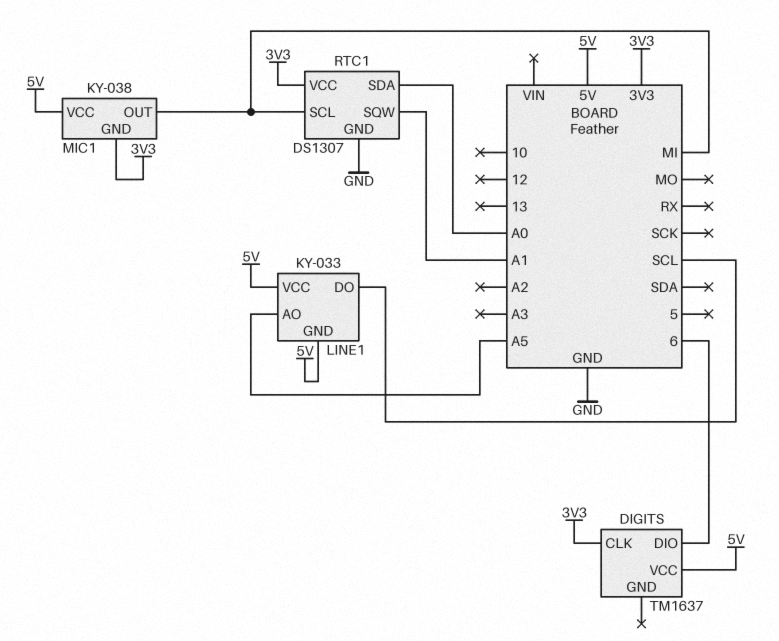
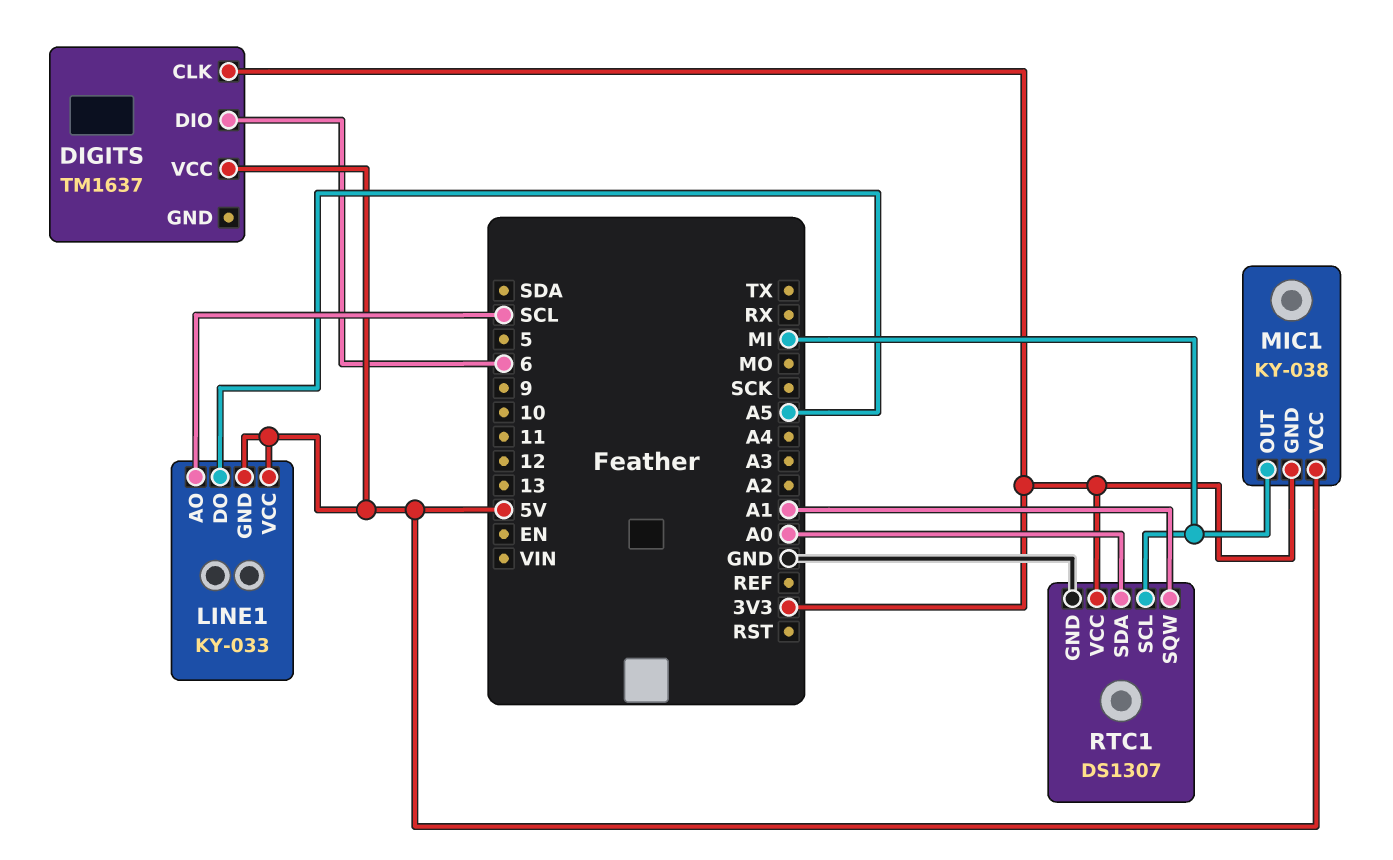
LINE1 pin AO: A5 -> SCL
LINE1 pin DO: SCL -> A5

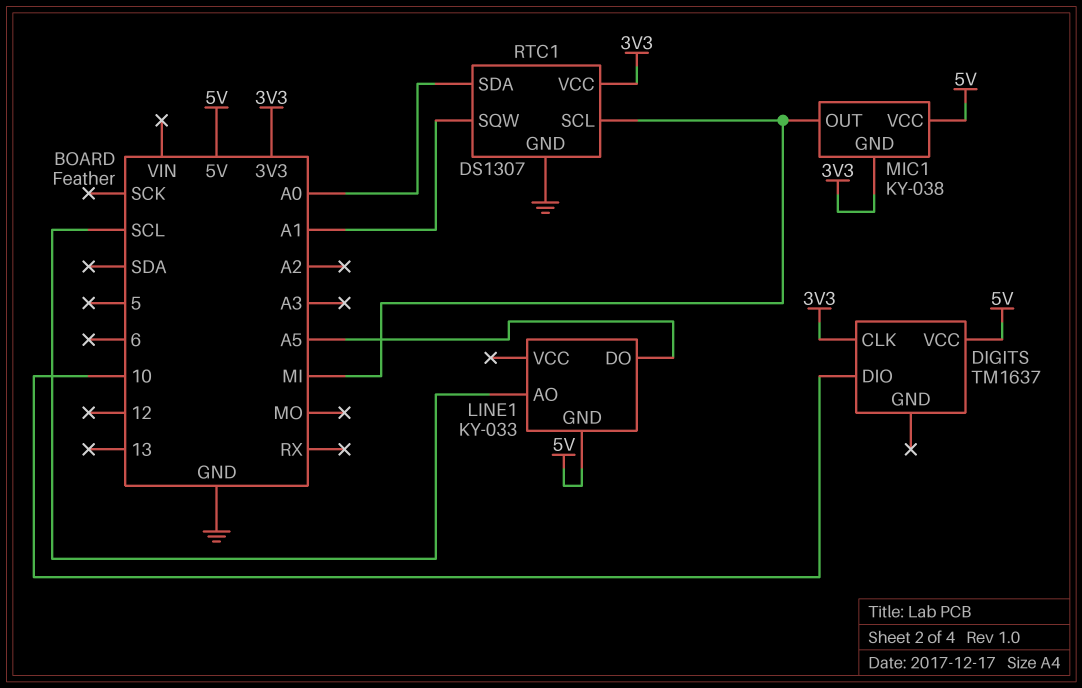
DIGITS pin DIO: 6 -> 10
LINE1 pin VCC: 5V -> none

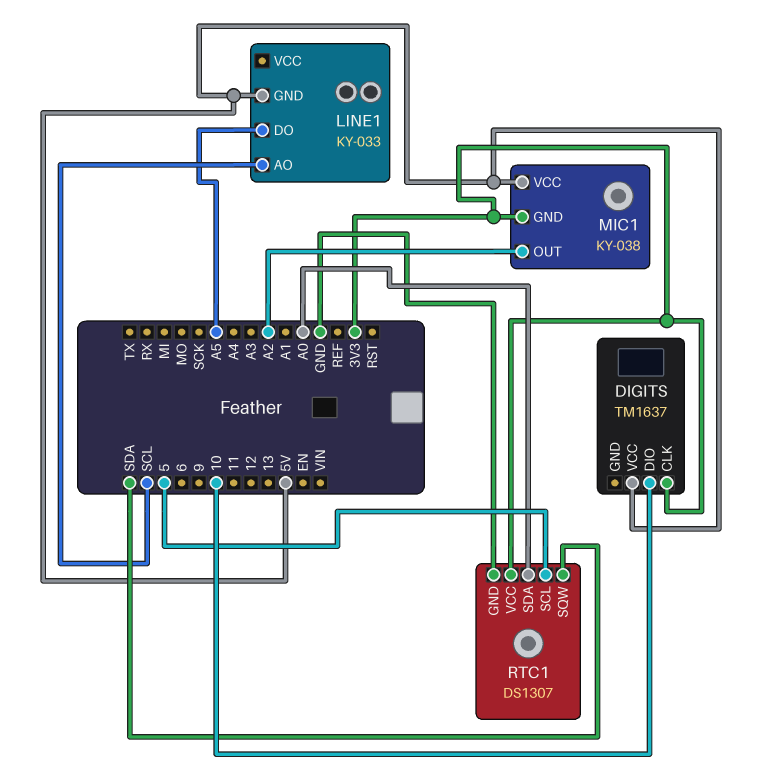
MIC1 pin OUT: MI -> A2
RTC1 pin SCL: MI -> 5
RTC1 pin SQW: A1 -> SDA

